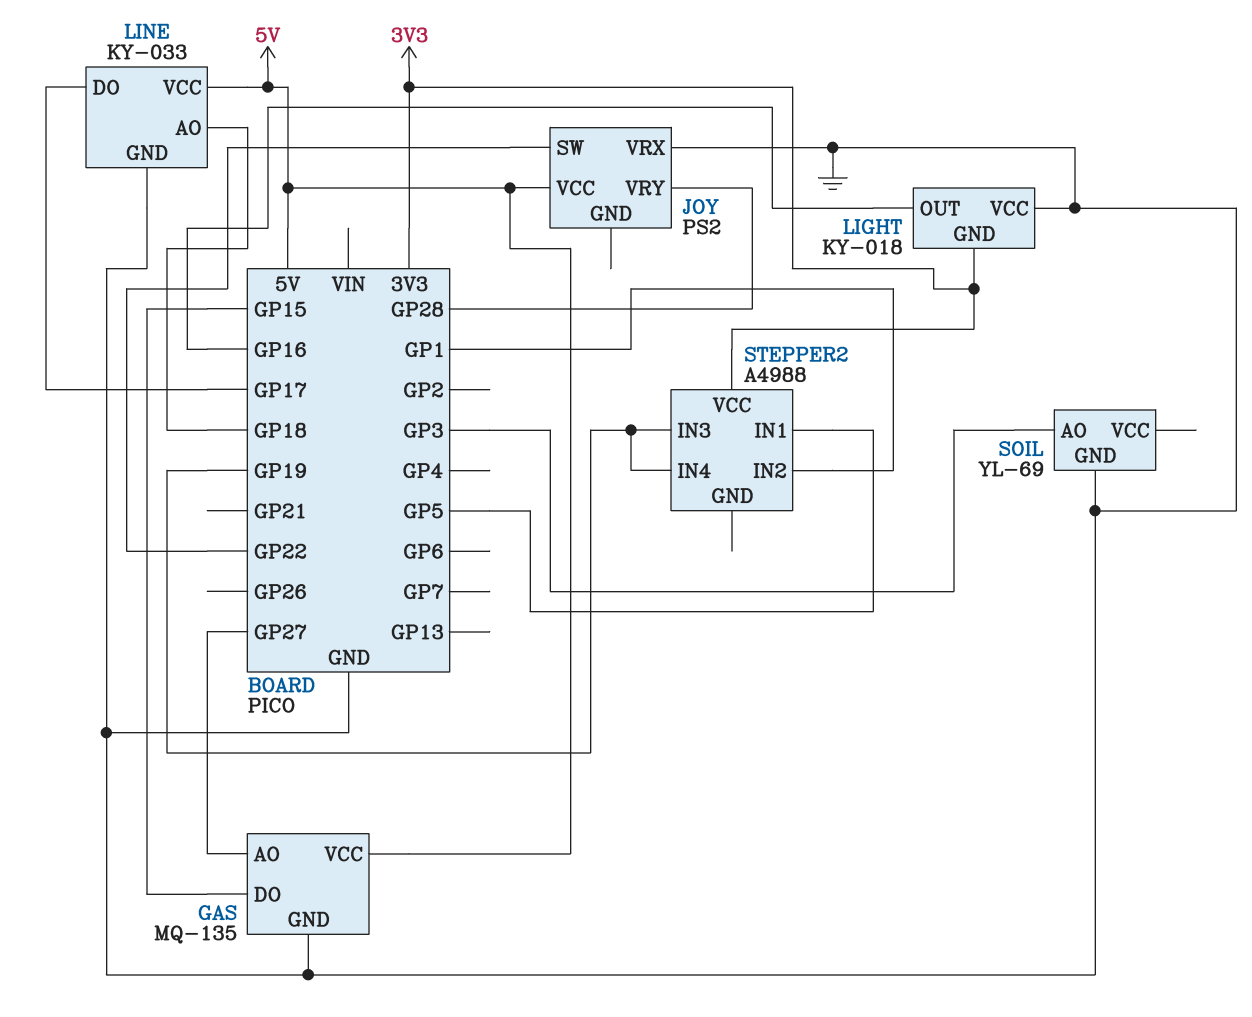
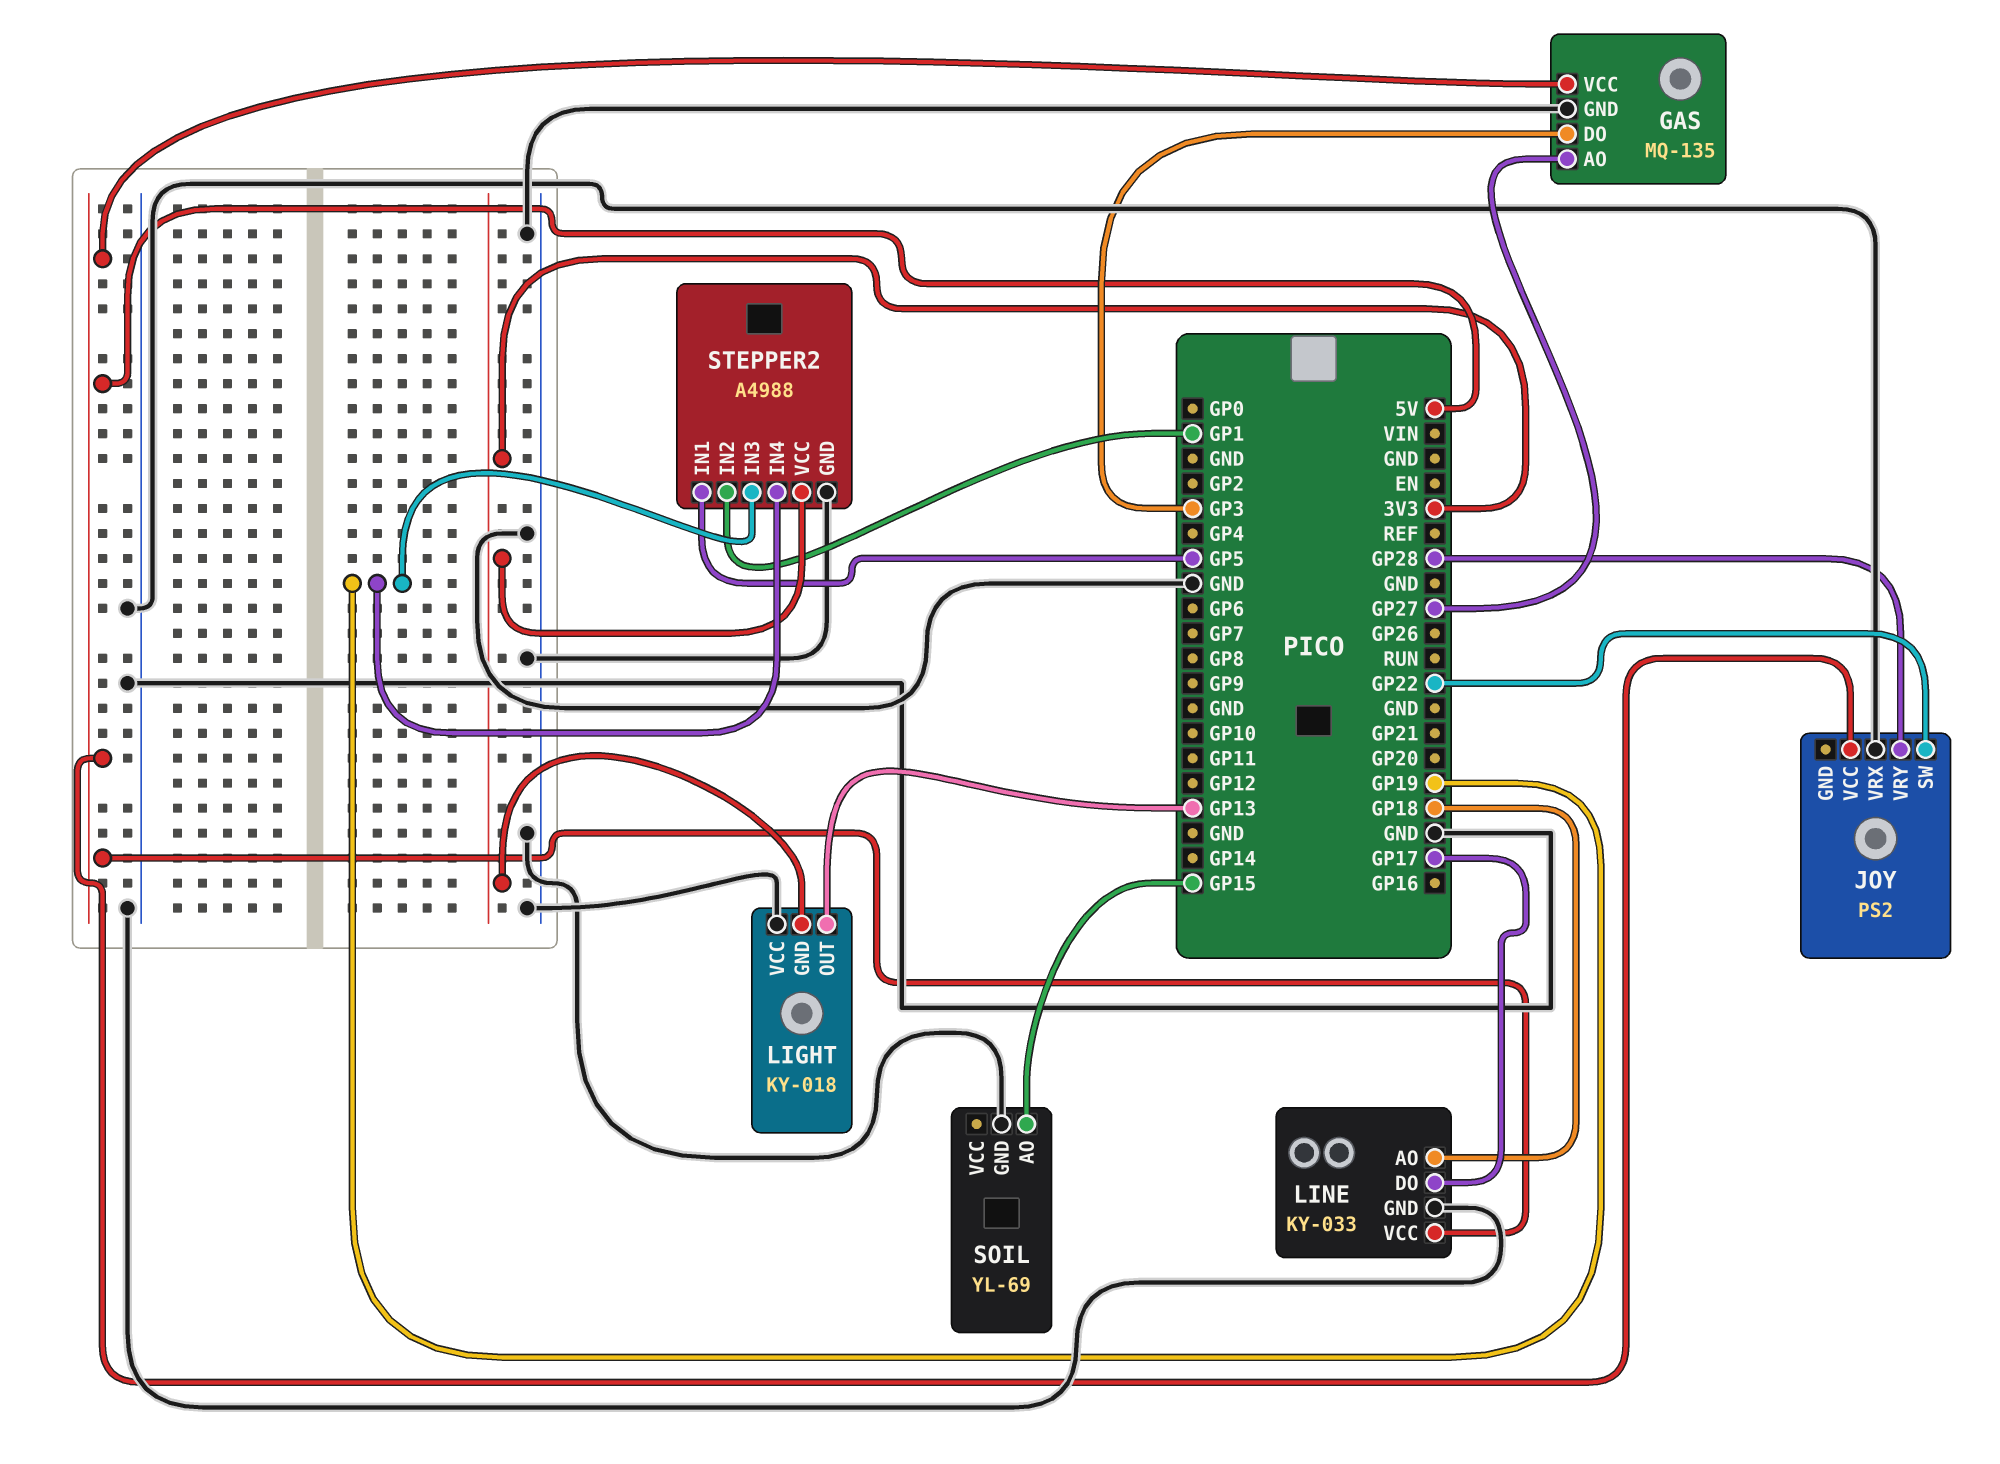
GAS pin DO: GP15 -> GP3
LIGHT pin OUT: GP16 -> GP13
SOIL pin AO: GP3 -> GP15
STEPPER2 pin GND: none -> GND

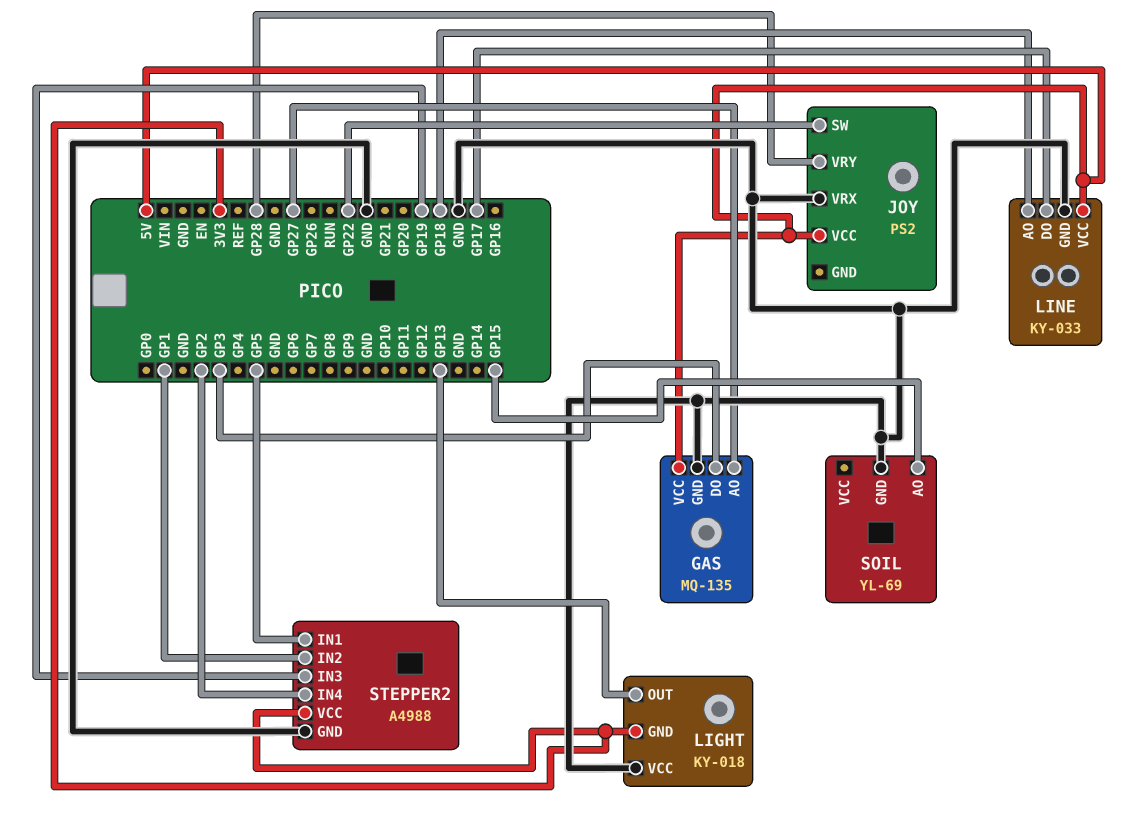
STEPPER2 pin IN4: GP19 -> GP2

